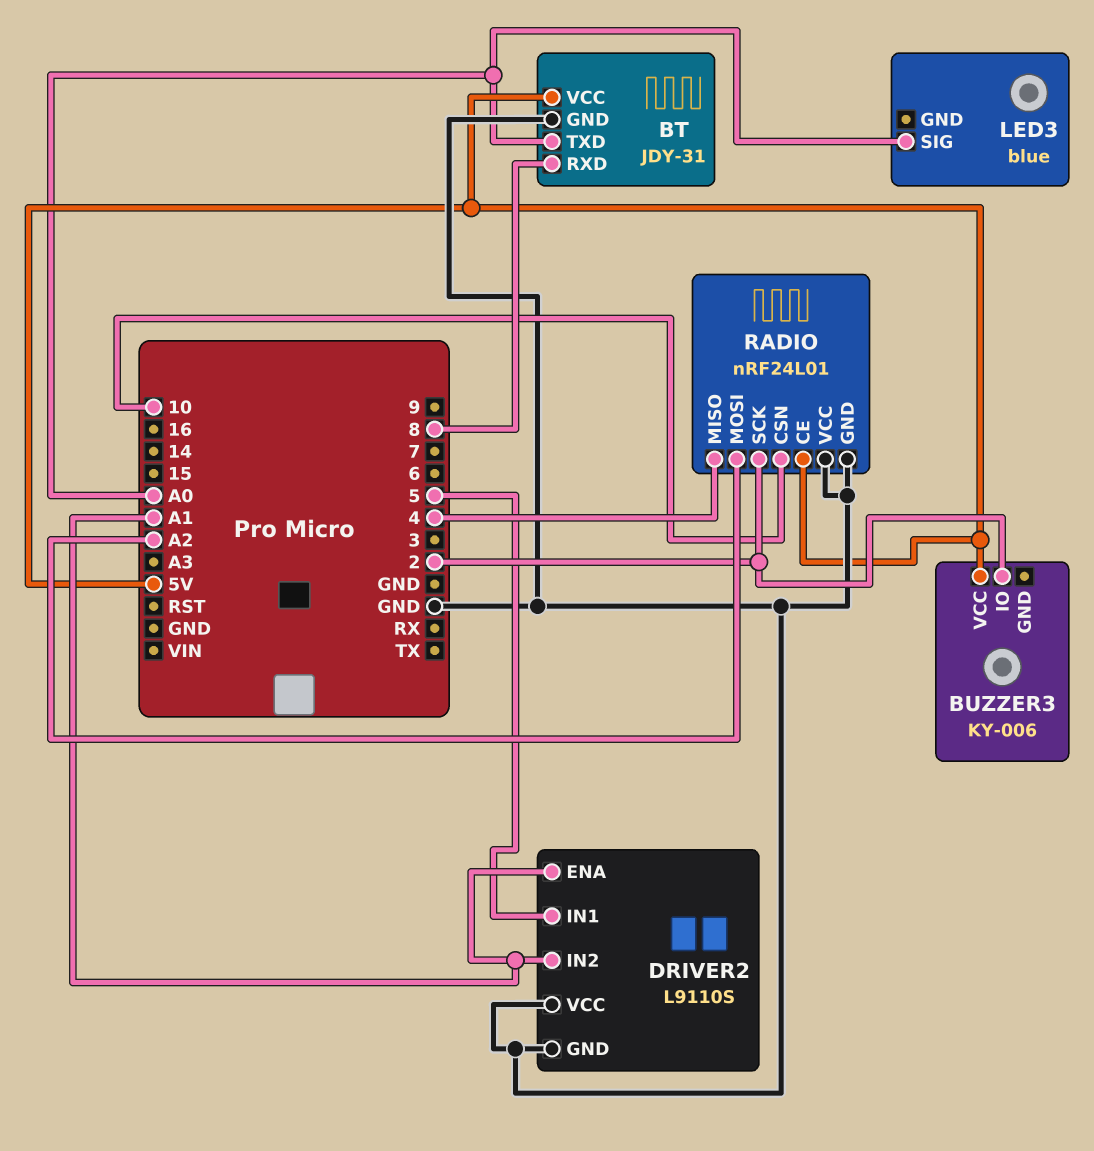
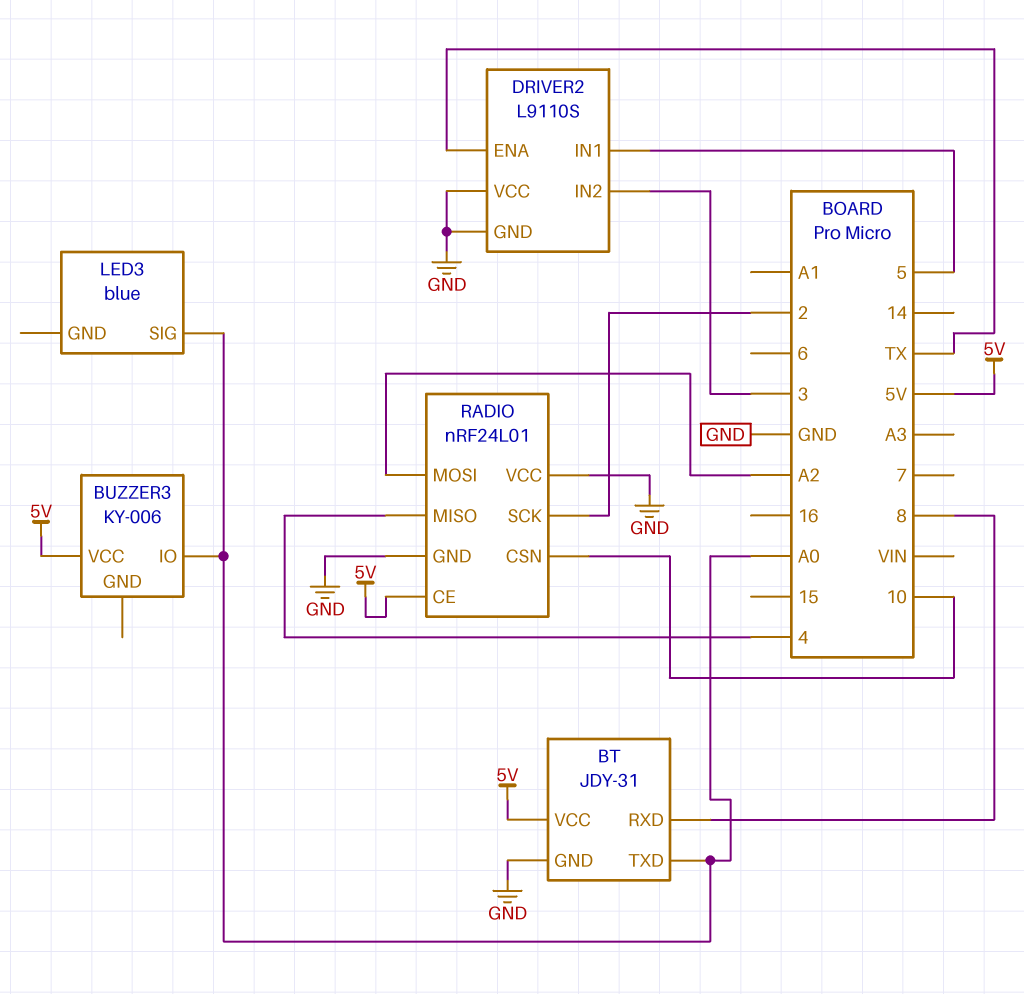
BUZZER3 pin IO: 2 -> A0
DRIVER2 pin ENA: A1 -> TX
DRIVER2 pin IN2: A1 -> 3

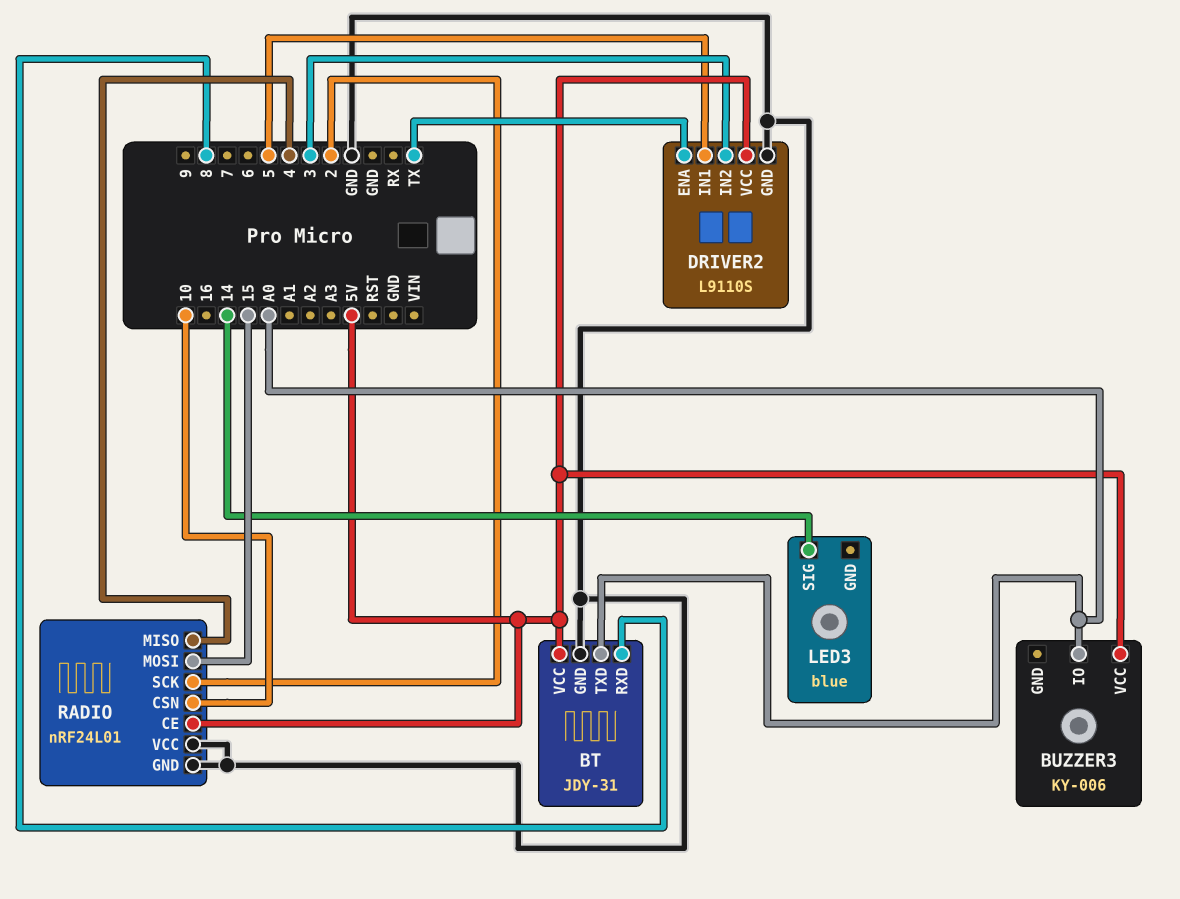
DRIVER2 pin VCC: GND -> 5V
LED3 pin SIG: A0 -> 14
RADIO pin MOSI: A2 -> 15

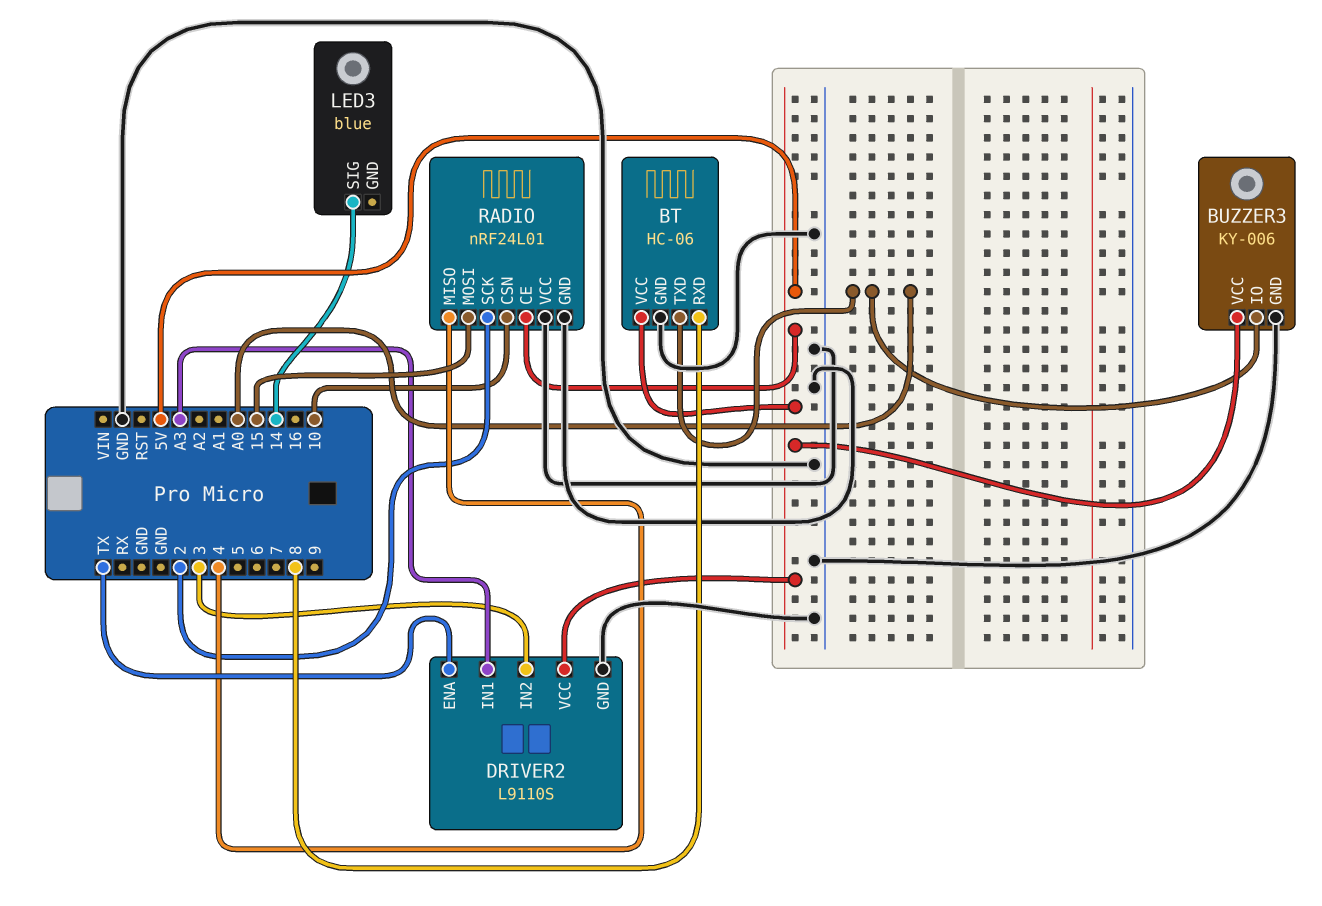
BT: JDY-31 -> HC-06
BUZZER3 pin GND: none -> GND
DRIVER2 pin IN1: 5 -> A3

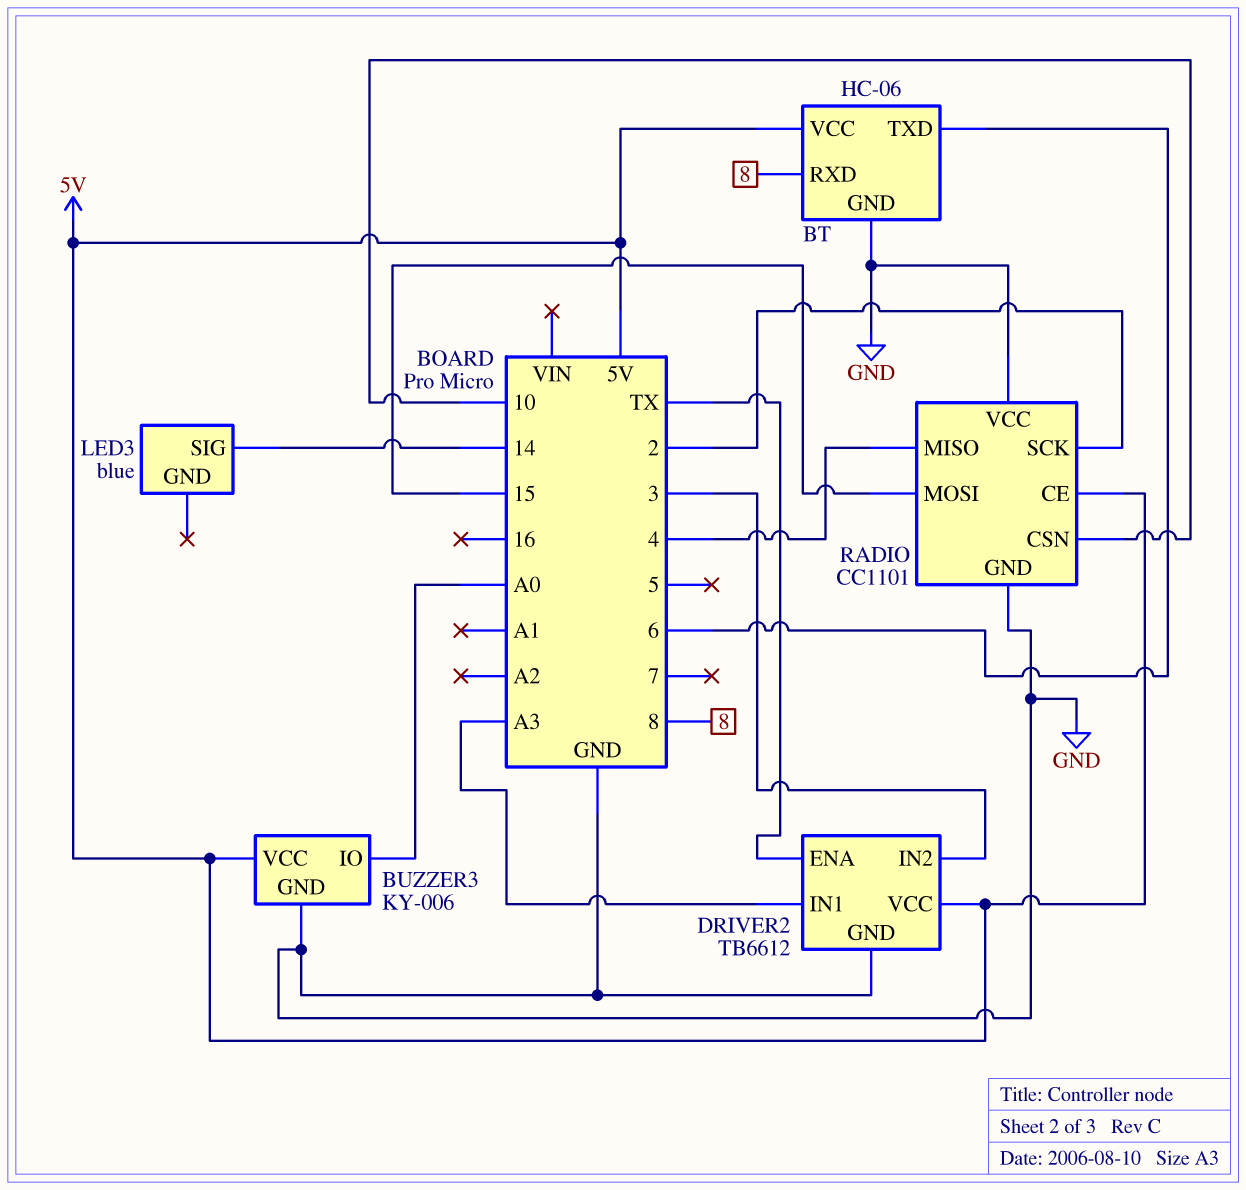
BT pin TXD: A0 -> 6
DRIVER2: L9110S -> TB6612
RADIO: nRF24L01 -> CC1101

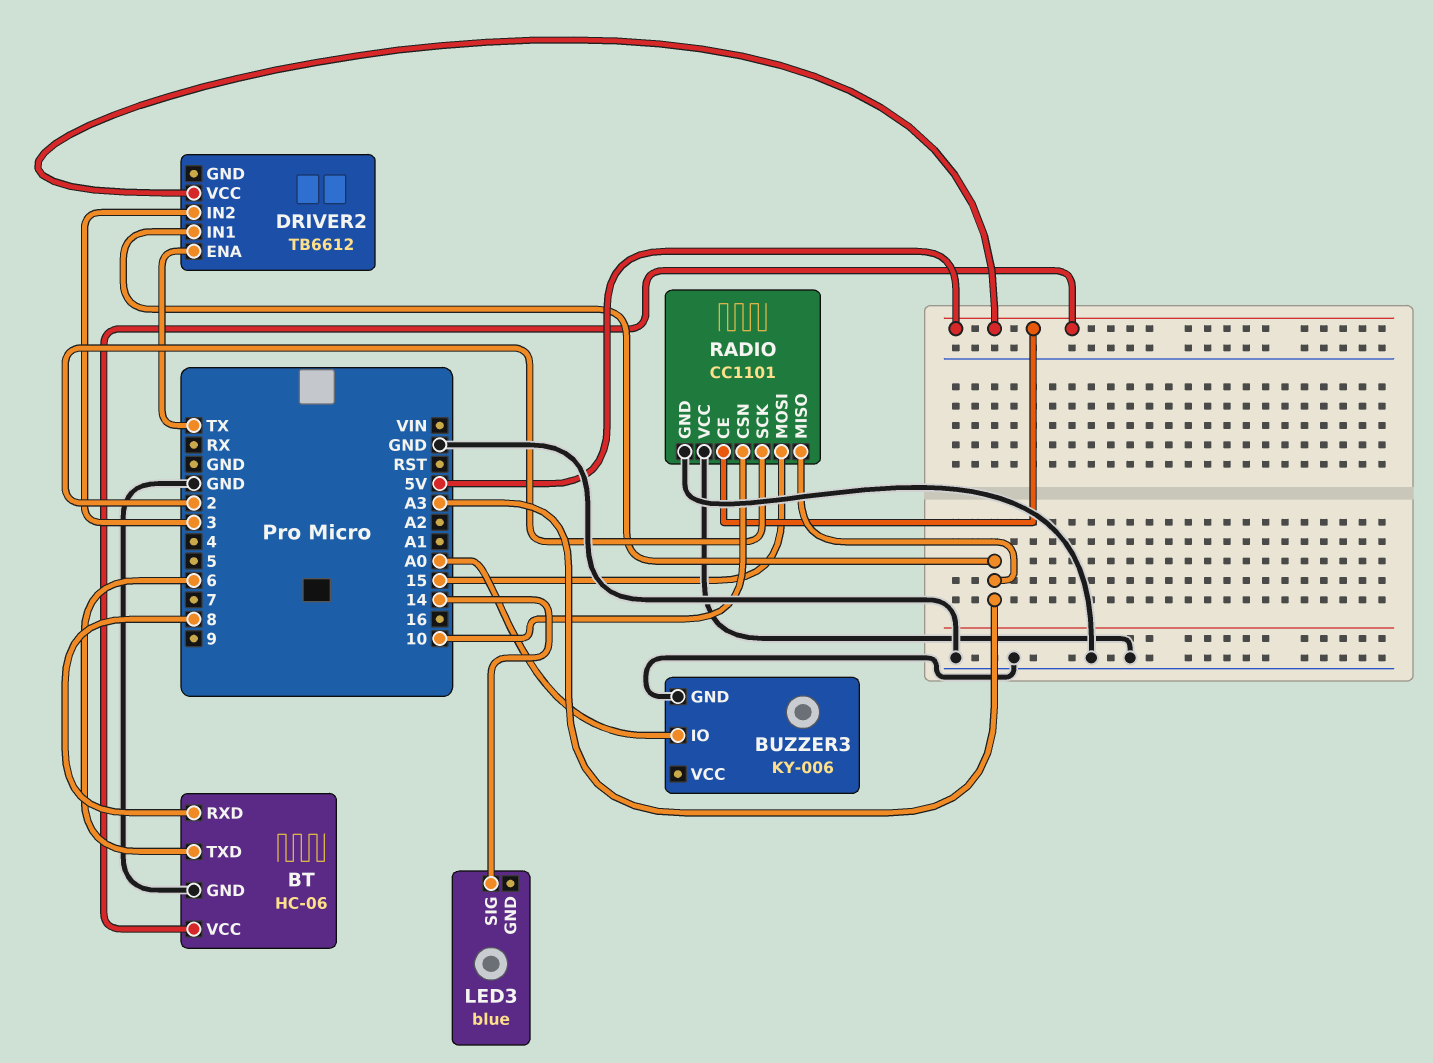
BUZZER3 pin VCC: 5V -> none
DRIVER2 pin GND: GND -> none
RADIO pin MISO: 4 -> A3

